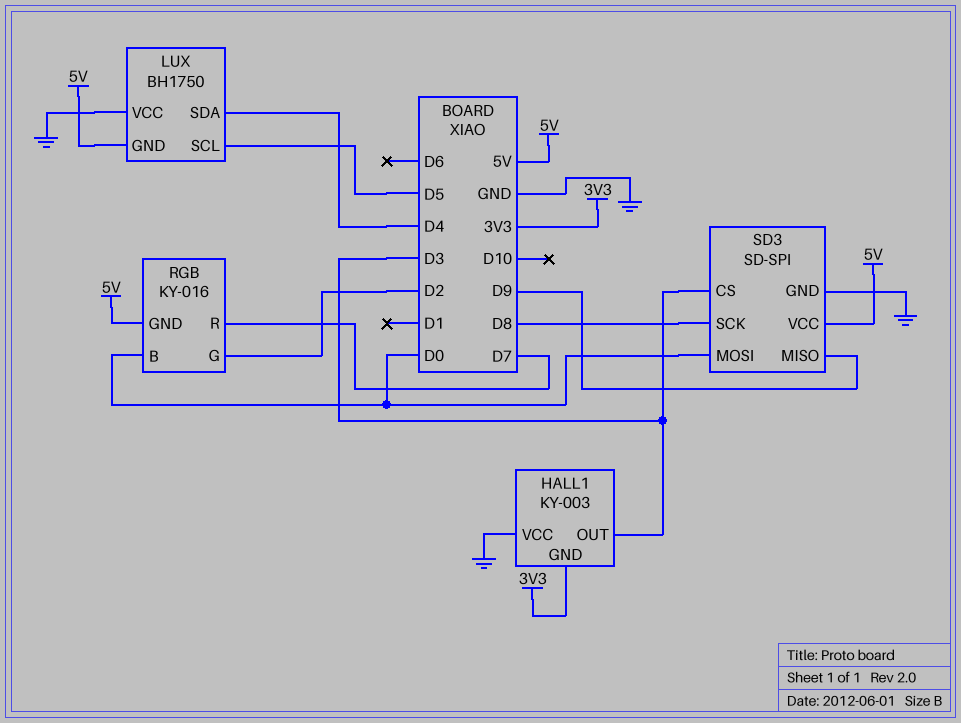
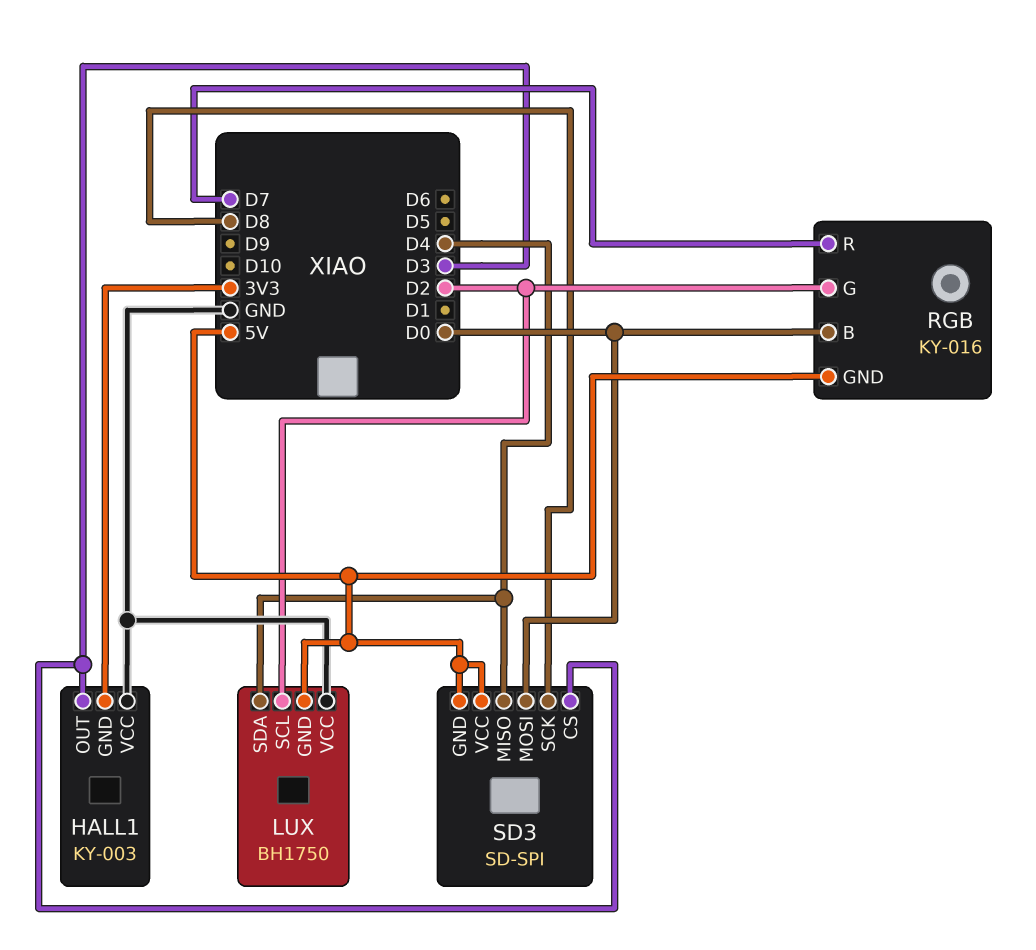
LUX pin SCL: D5 -> D2
SD3 pin GND: GND -> 5V
SD3 pin MISO: D9 -> D4

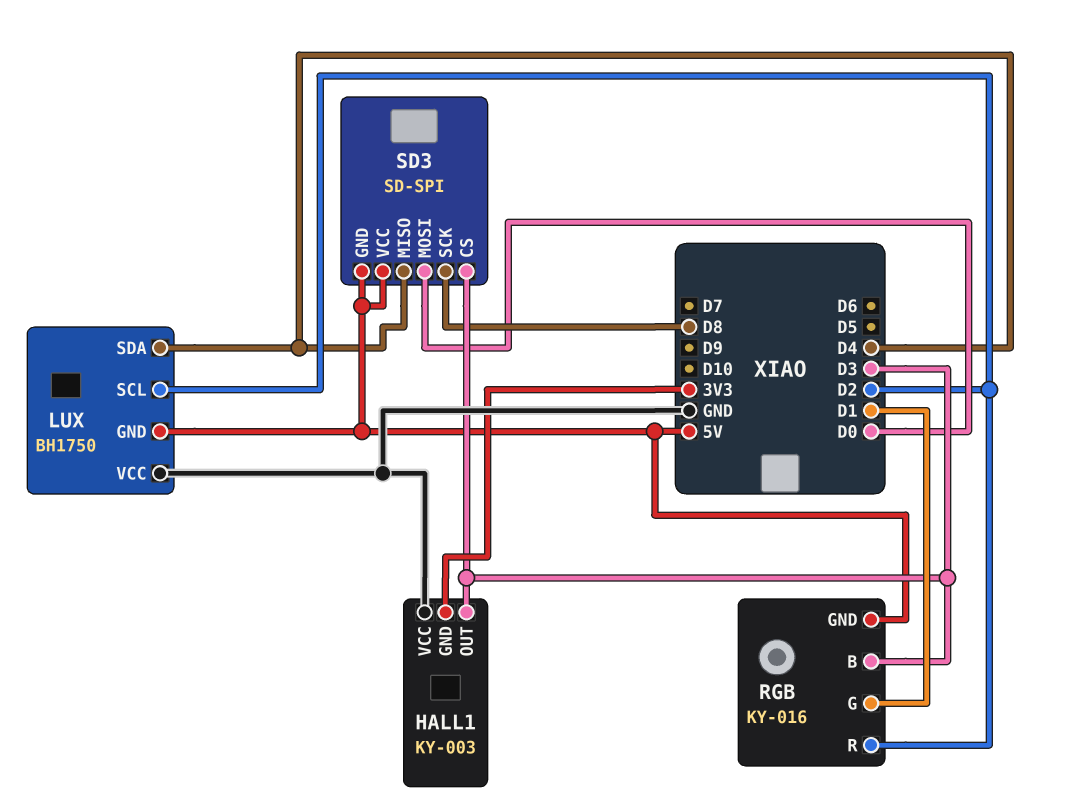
RGB pin B: D0 -> D3
RGB pin G: D2 -> D1
RGB pin R: D7 -> D2

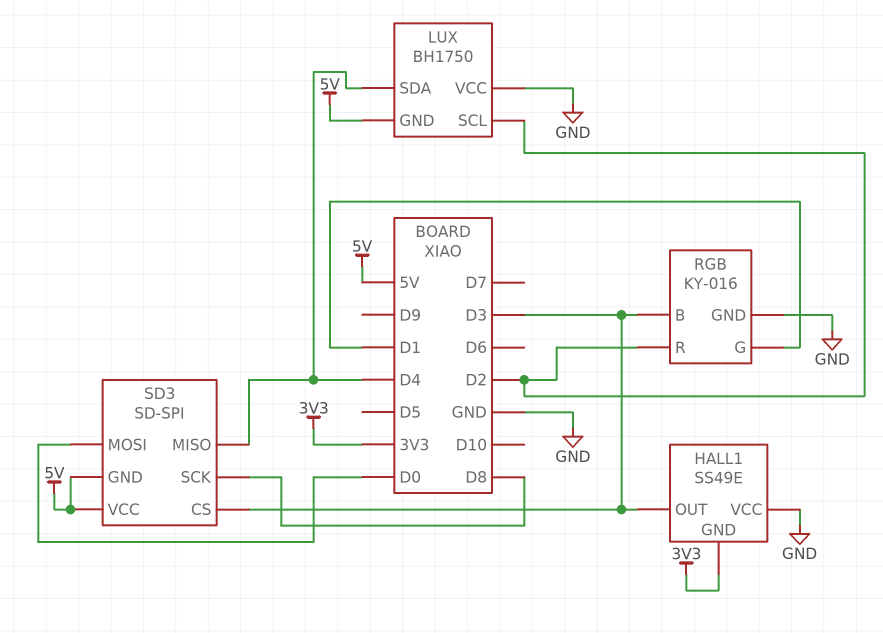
HALL1: KY-003 -> SS49E
RGB pin GND: 5V -> GND

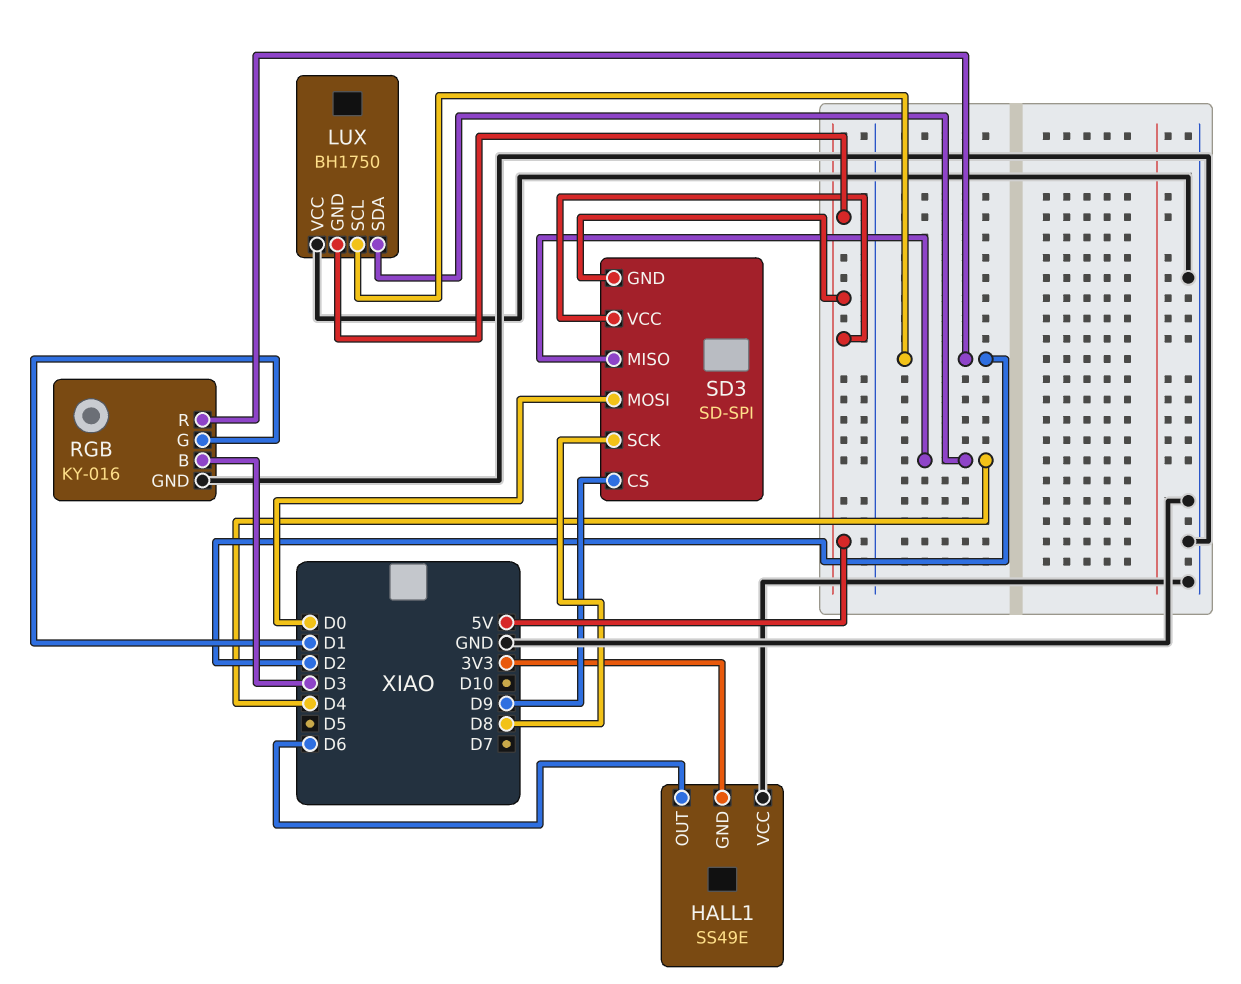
HALL1 pin OUT: D3 -> D6
SD3 pin CS: D3 -> D9

